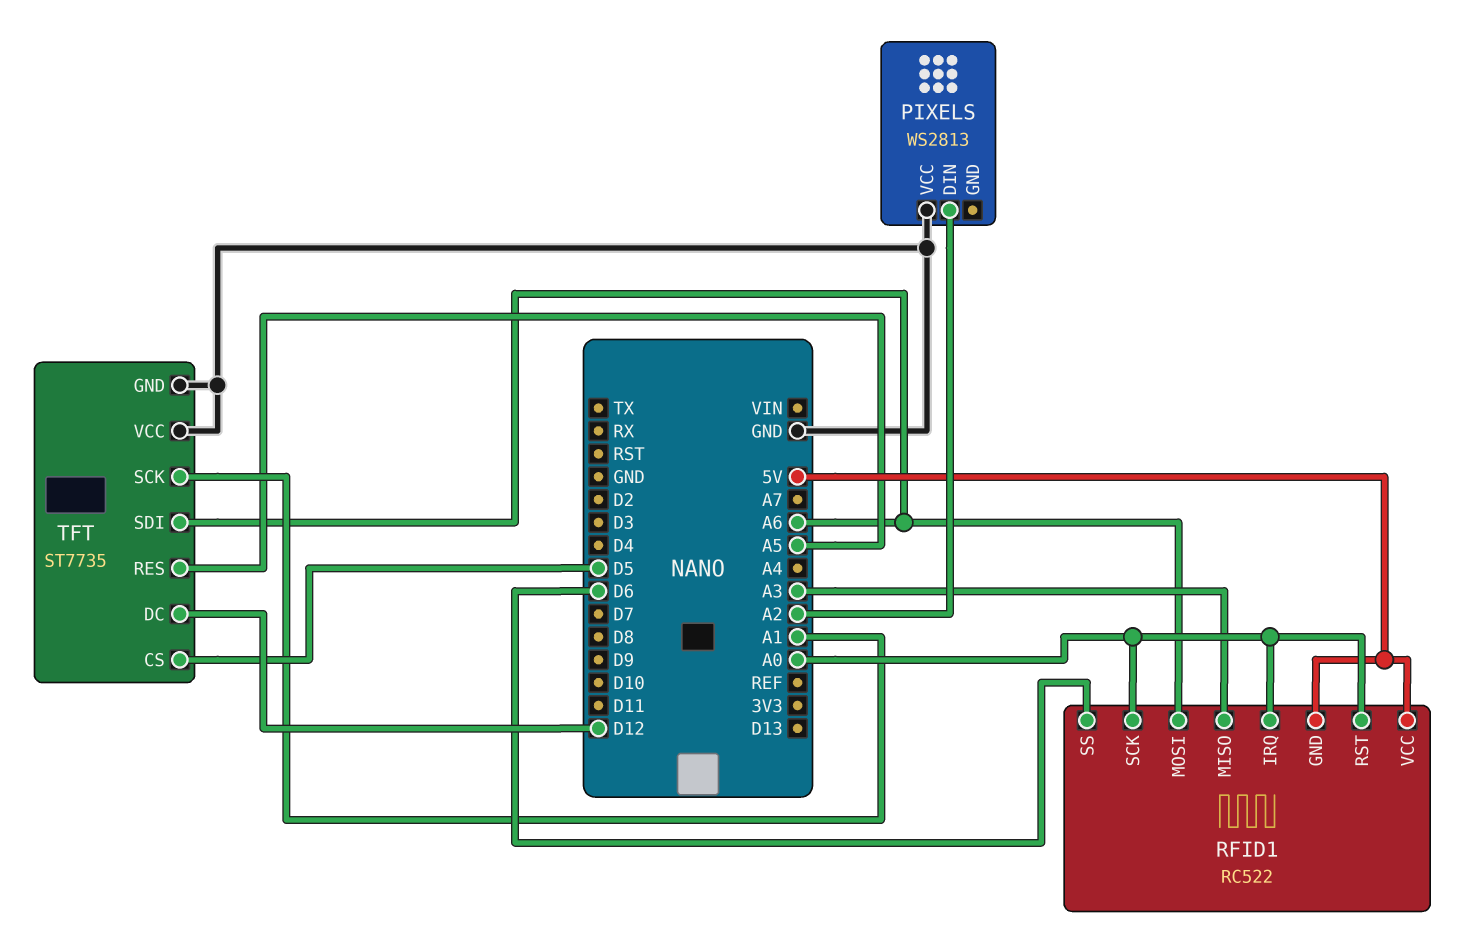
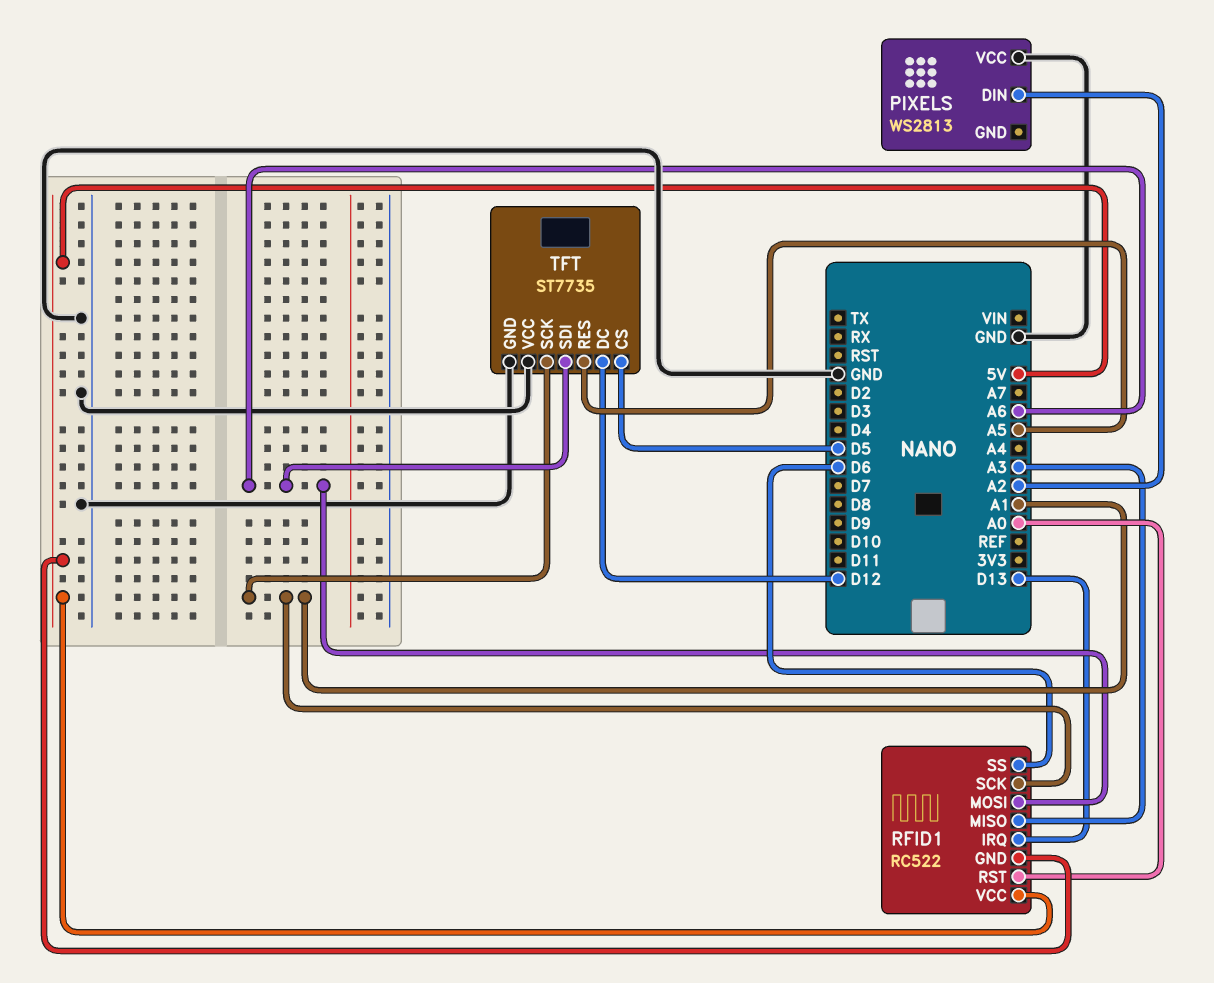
RFID1 pin IRQ: A0 -> D13
RFID1 pin SCK: A0 -> A1

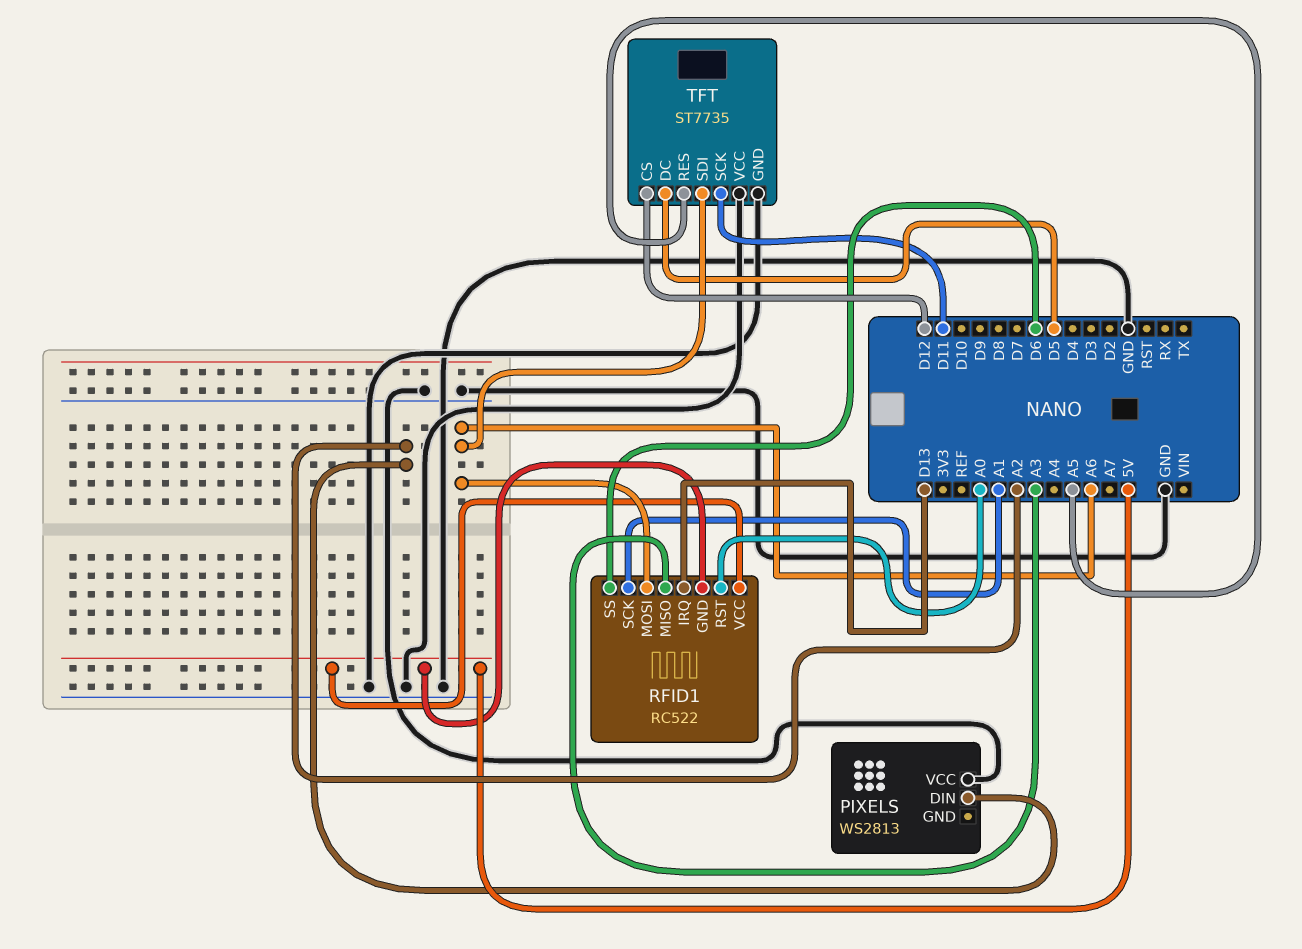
TFT pin CS: D5 -> D12
TFT pin DC: D12 -> D5
TFT pin SCK: A1 -> D11

